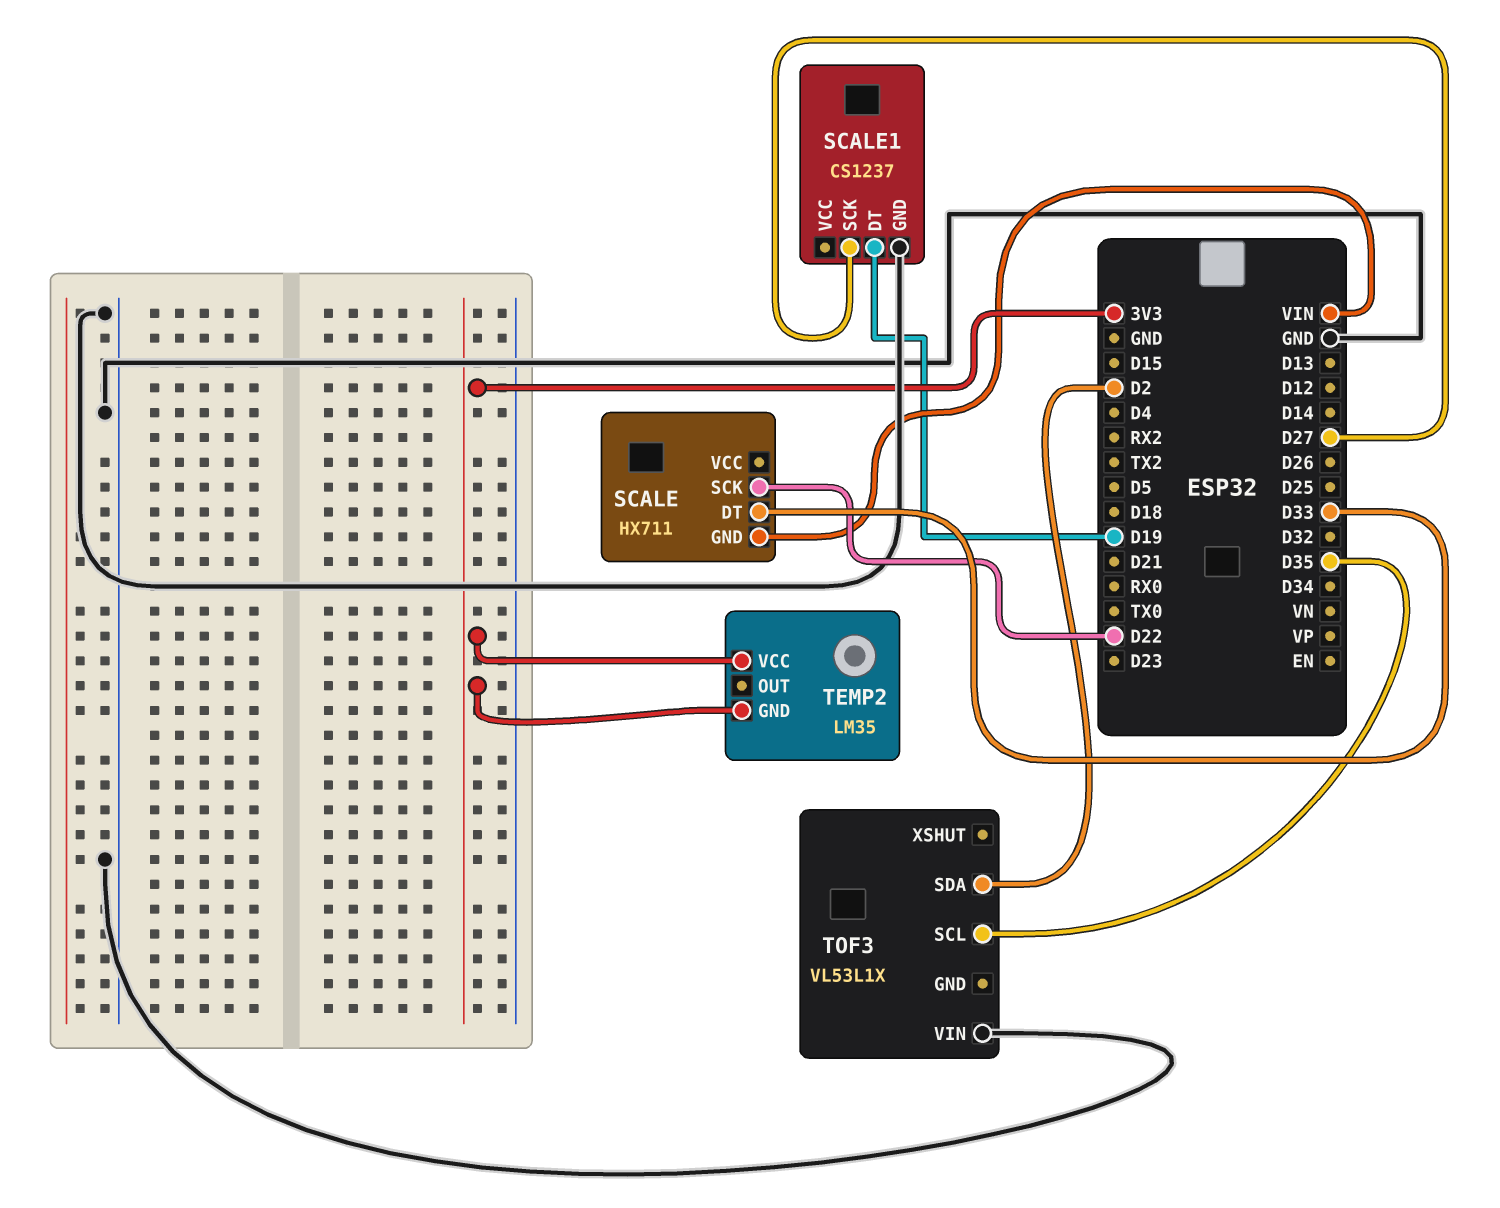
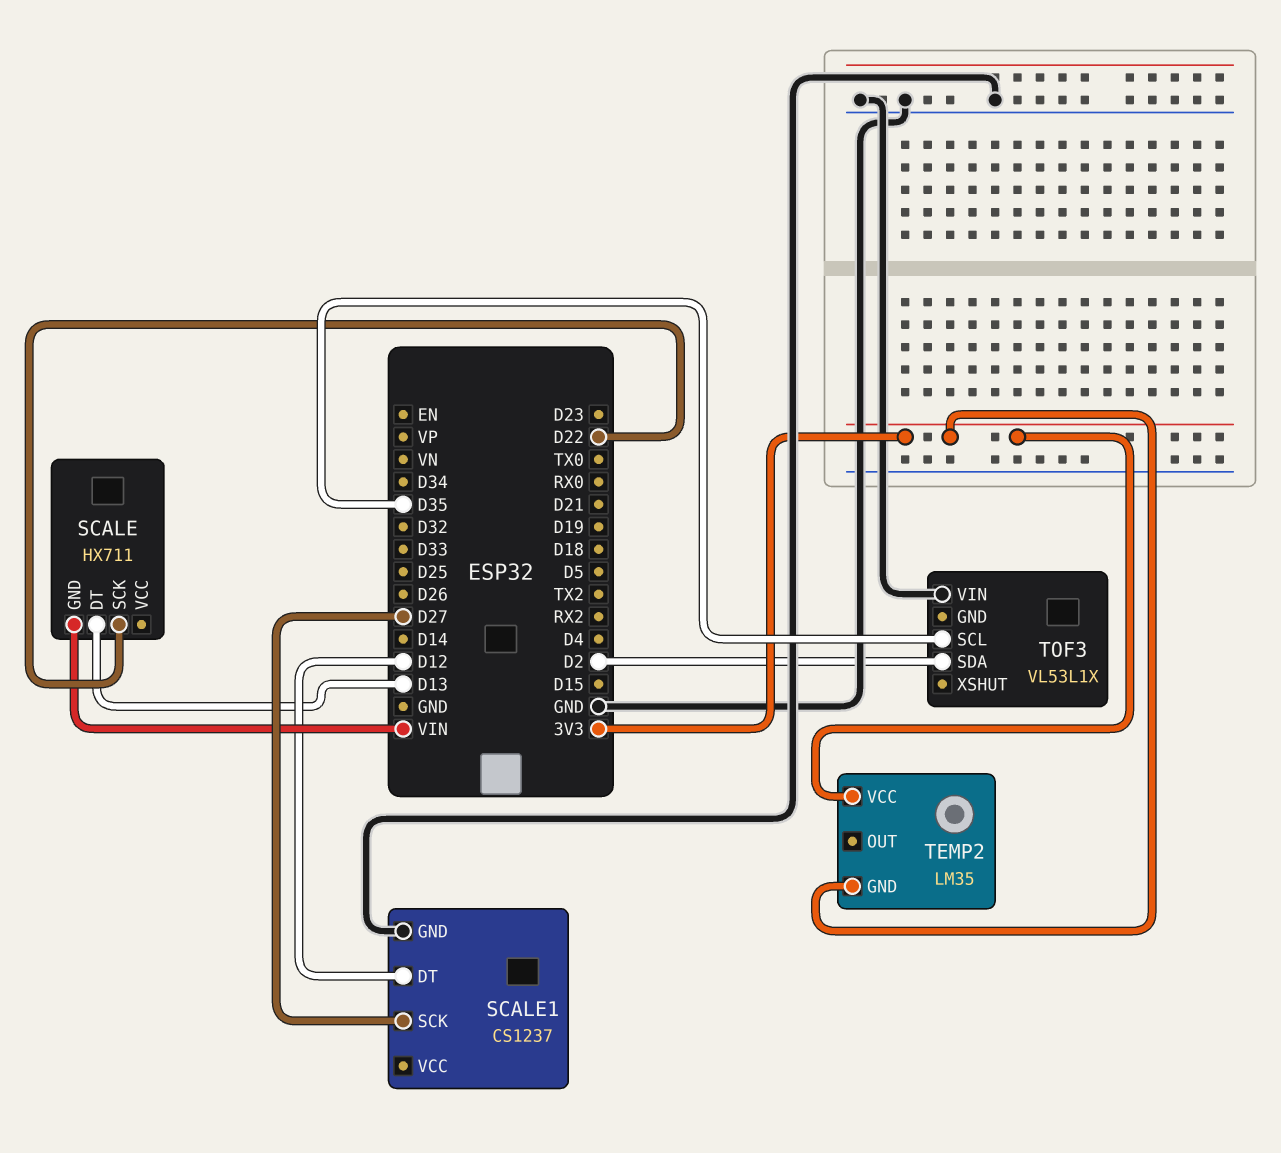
SCALE pin DT: D33 -> D13
SCALE1 pin DT: D19 -> D12

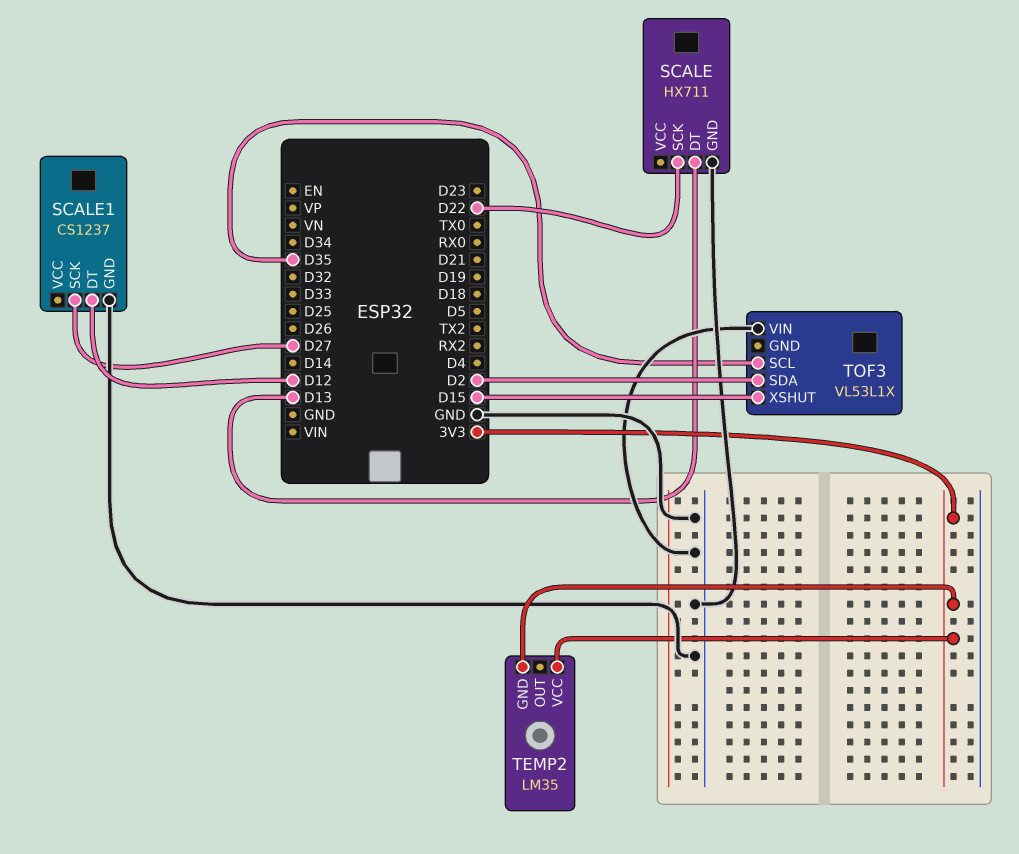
SCALE pin GND: VIN -> GND
TOF3 pin XSHUT: none -> D15

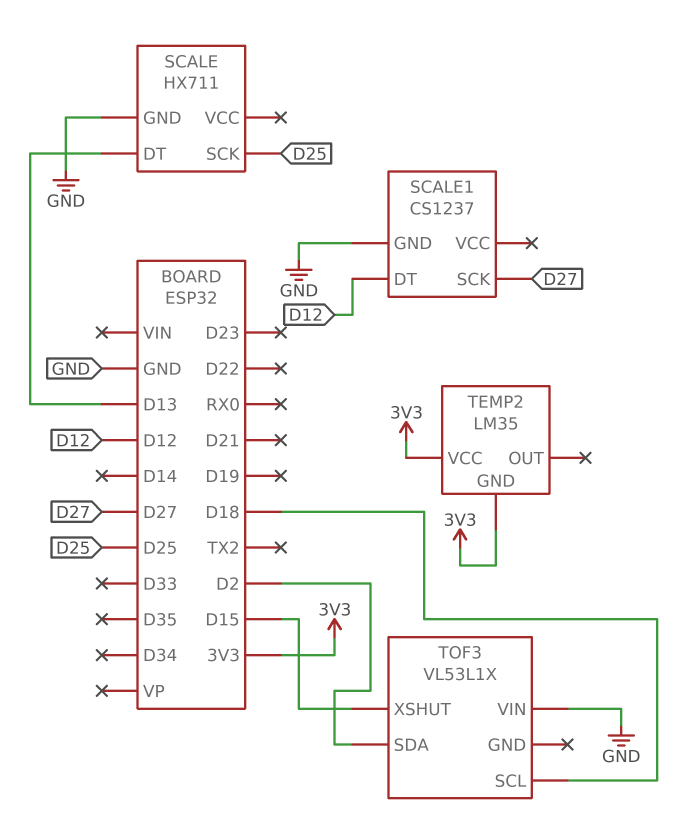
SCALE pin SCK: D22 -> D25
TOF3 pin SCL: D35 -> D18

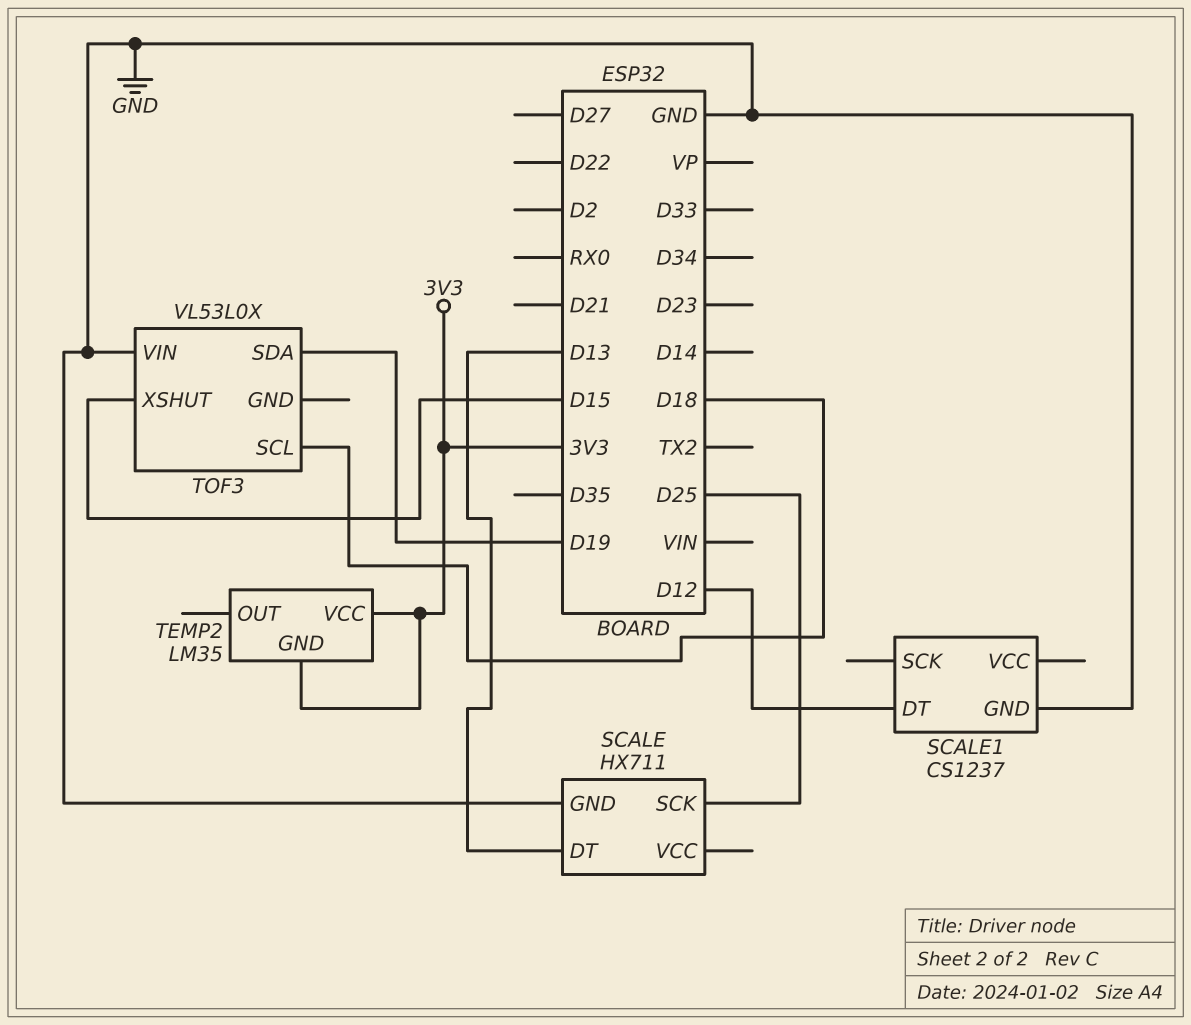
SCALE1 pin SCK: D27 -> none
TOF3: VL53L1X -> VL53L0X
TOF3 pin SDA: D2 -> D19

